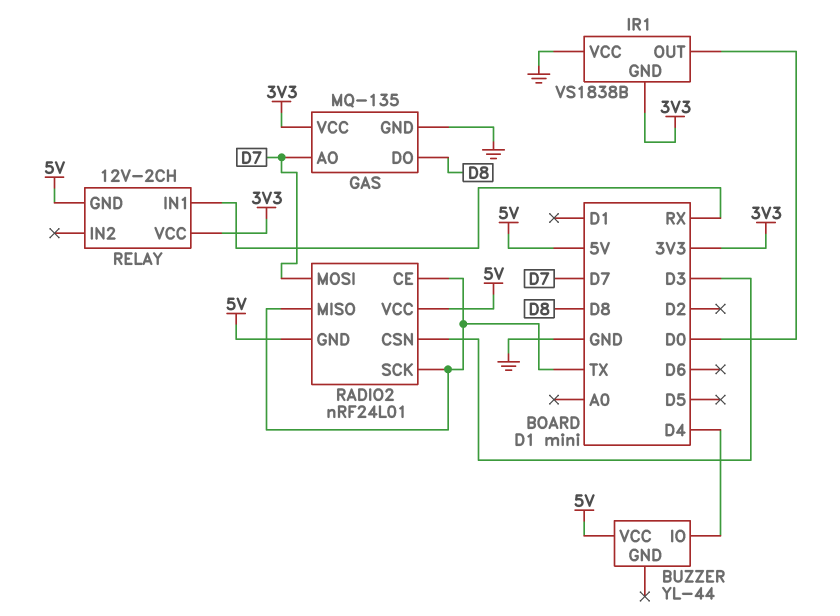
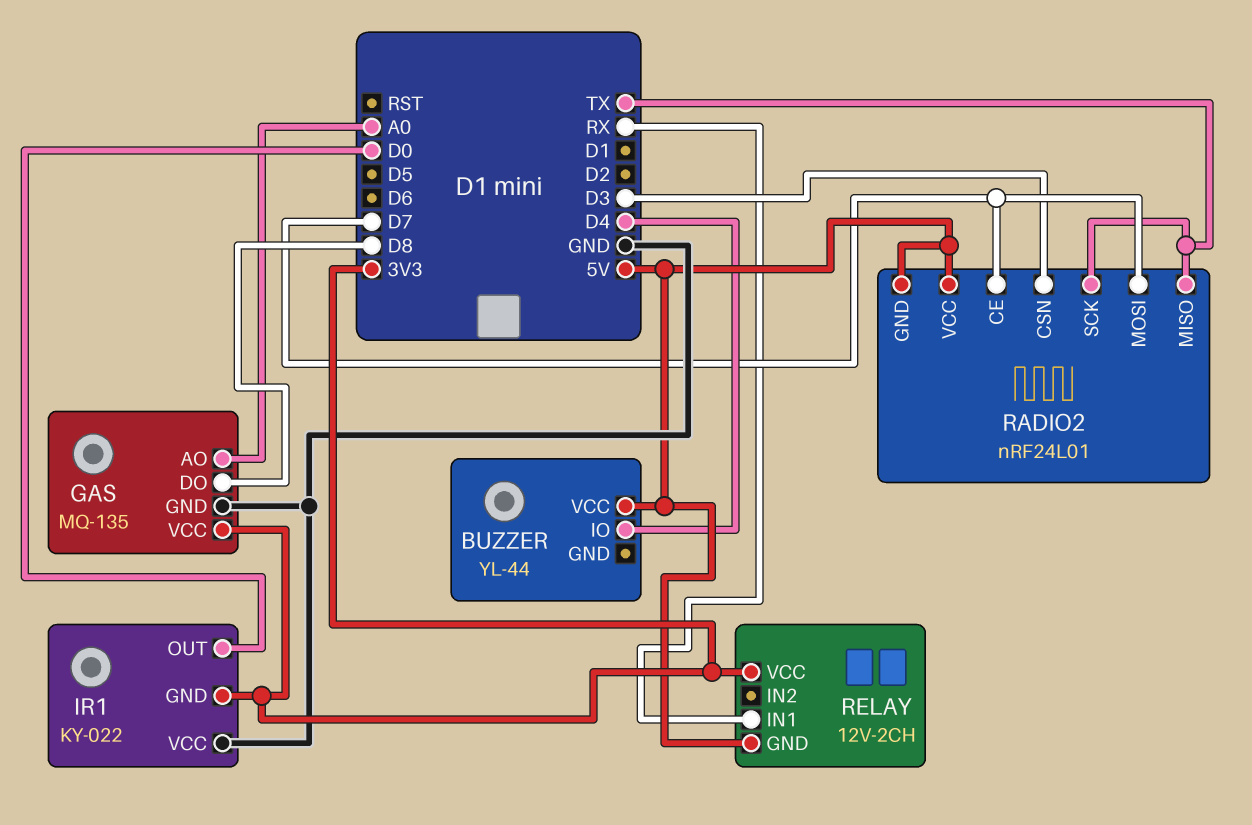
GAS pin AO: D7 -> A0
IR1: VS1838B -> KY-022
RADIO2 pin CE: TX -> D7

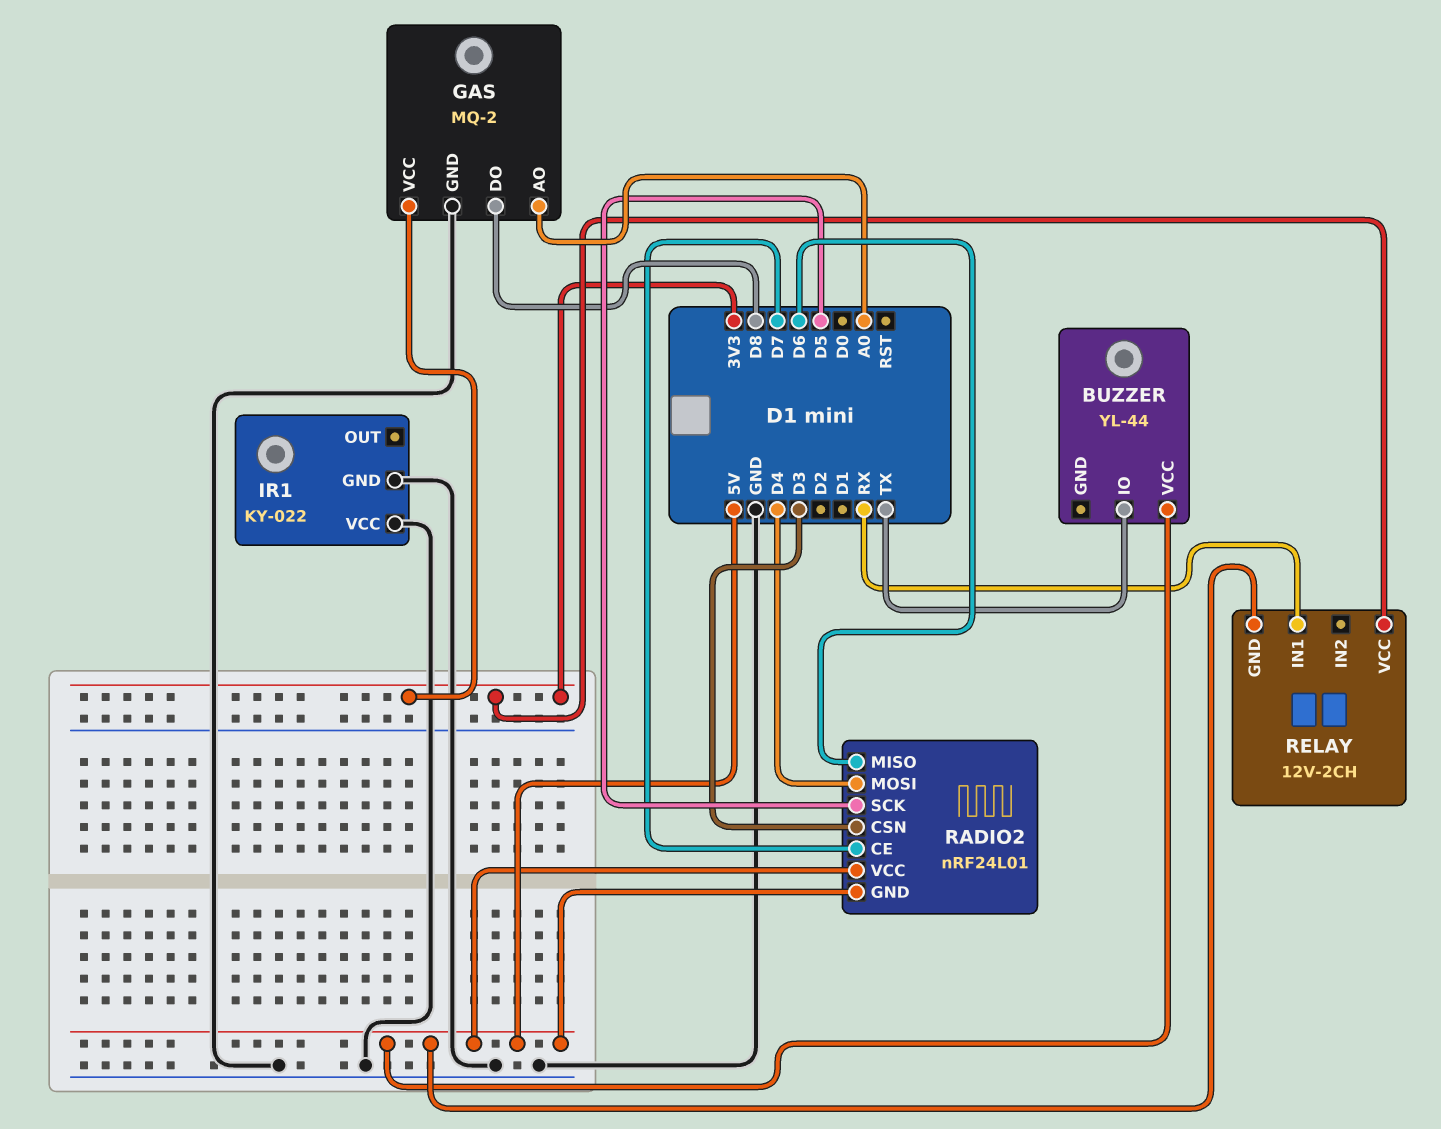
BUZZER pin IO: D4 -> TX
GAS: MQ-135 -> MQ-2
IR1 pin GND: 3V3 -> GND
IR1 pin OUT: D0 -> none
RADIO2 pin MISO: TX -> D6
RADIO2 pin MOSI: D7 -> D4
RADIO2 pin SCK: TX -> D5

